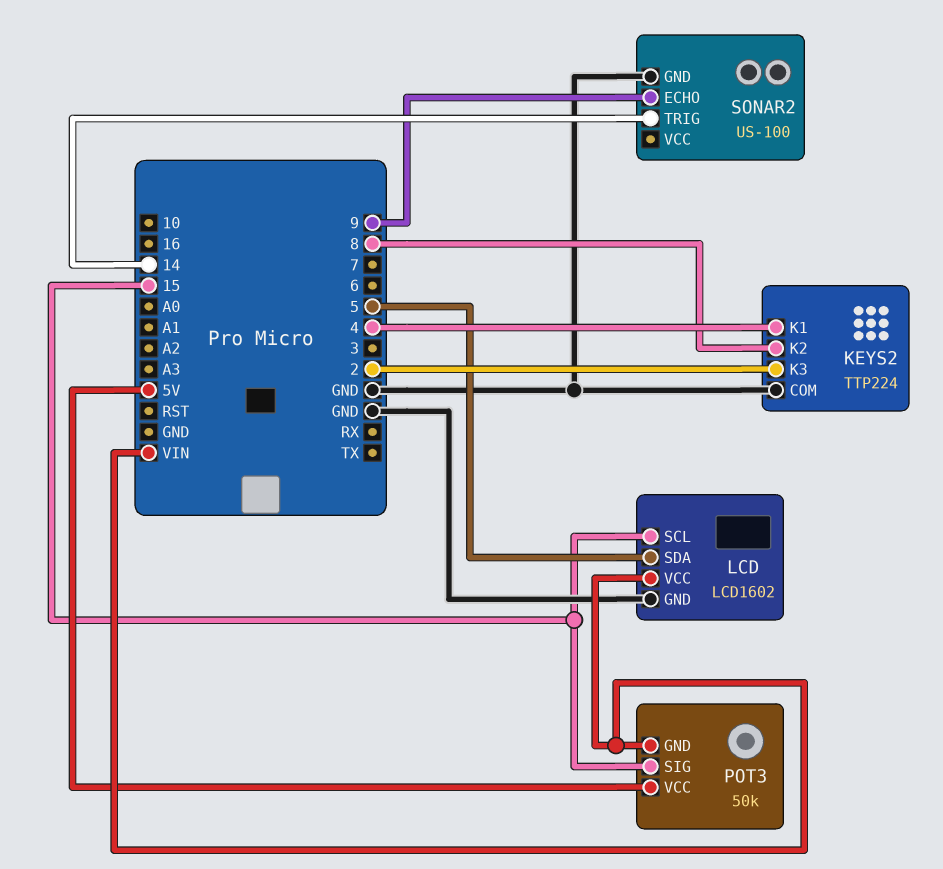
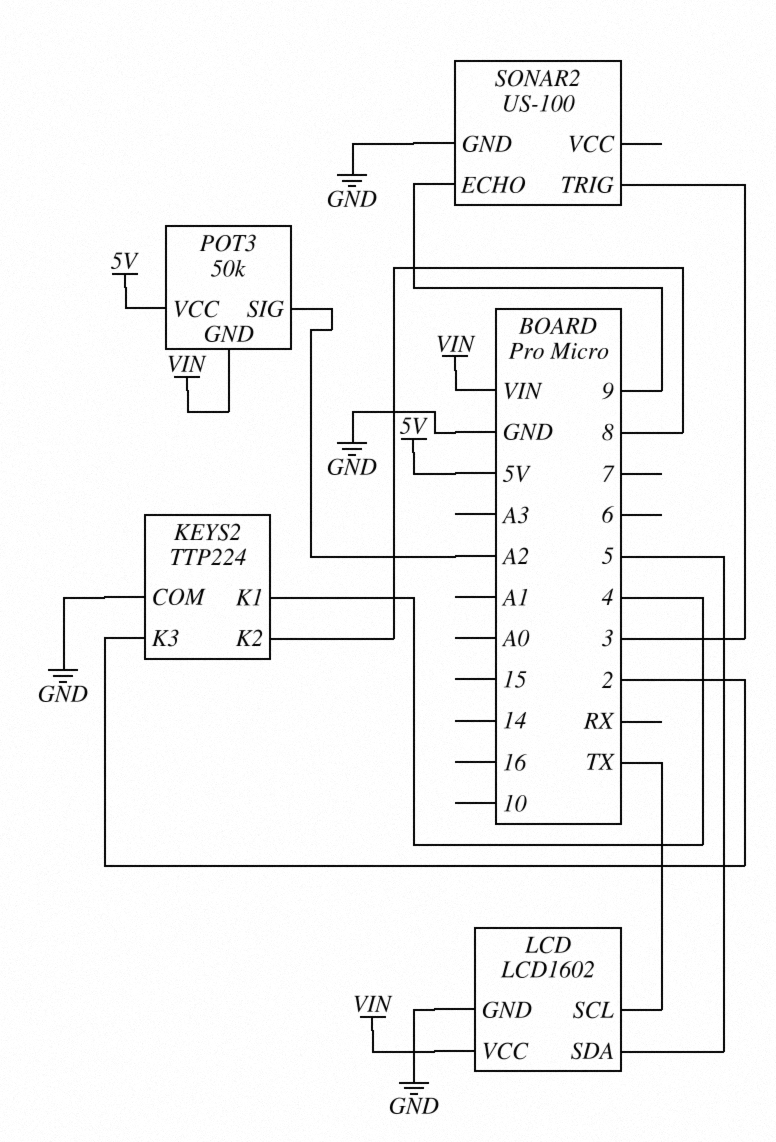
LCD pin SCL: 15 -> TX
POT3 pin SIG: 15 -> A2
SONAR2 pin TRIG: 14 -> 3

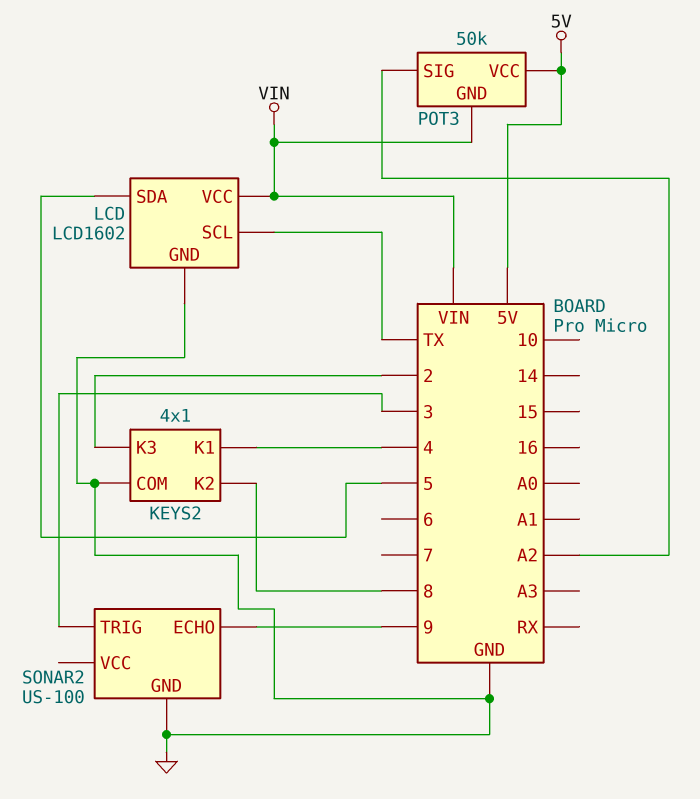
KEYS2: TTP224 -> 4x1

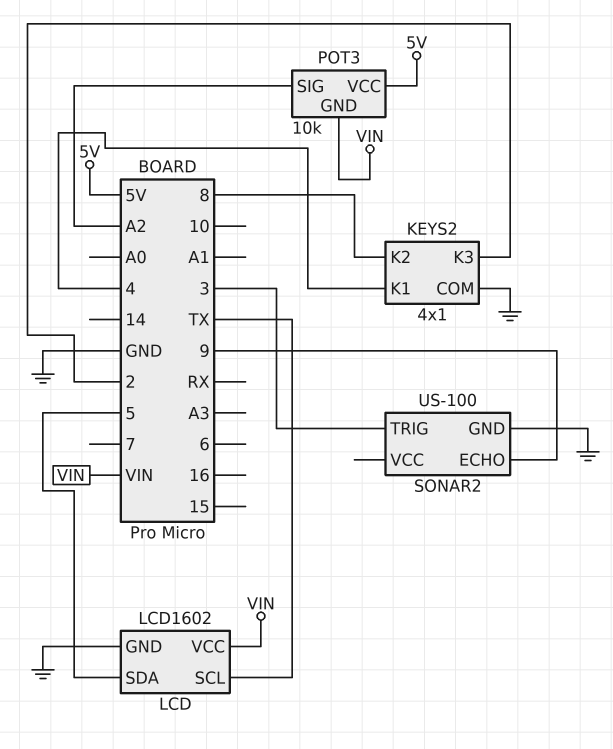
POT3: 50k -> 10k

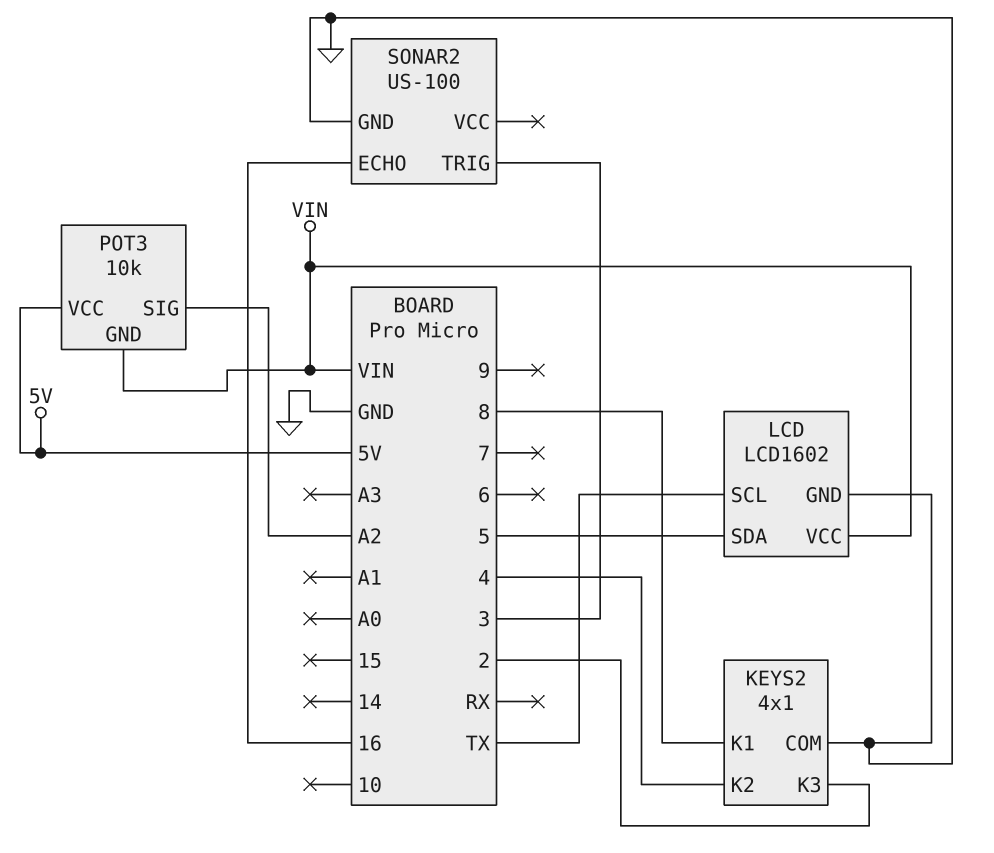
KEYS2 pin K1: 4 -> 8
KEYS2 pin K2: 8 -> 4
SONAR2 pin ECHO: 9 -> 16

